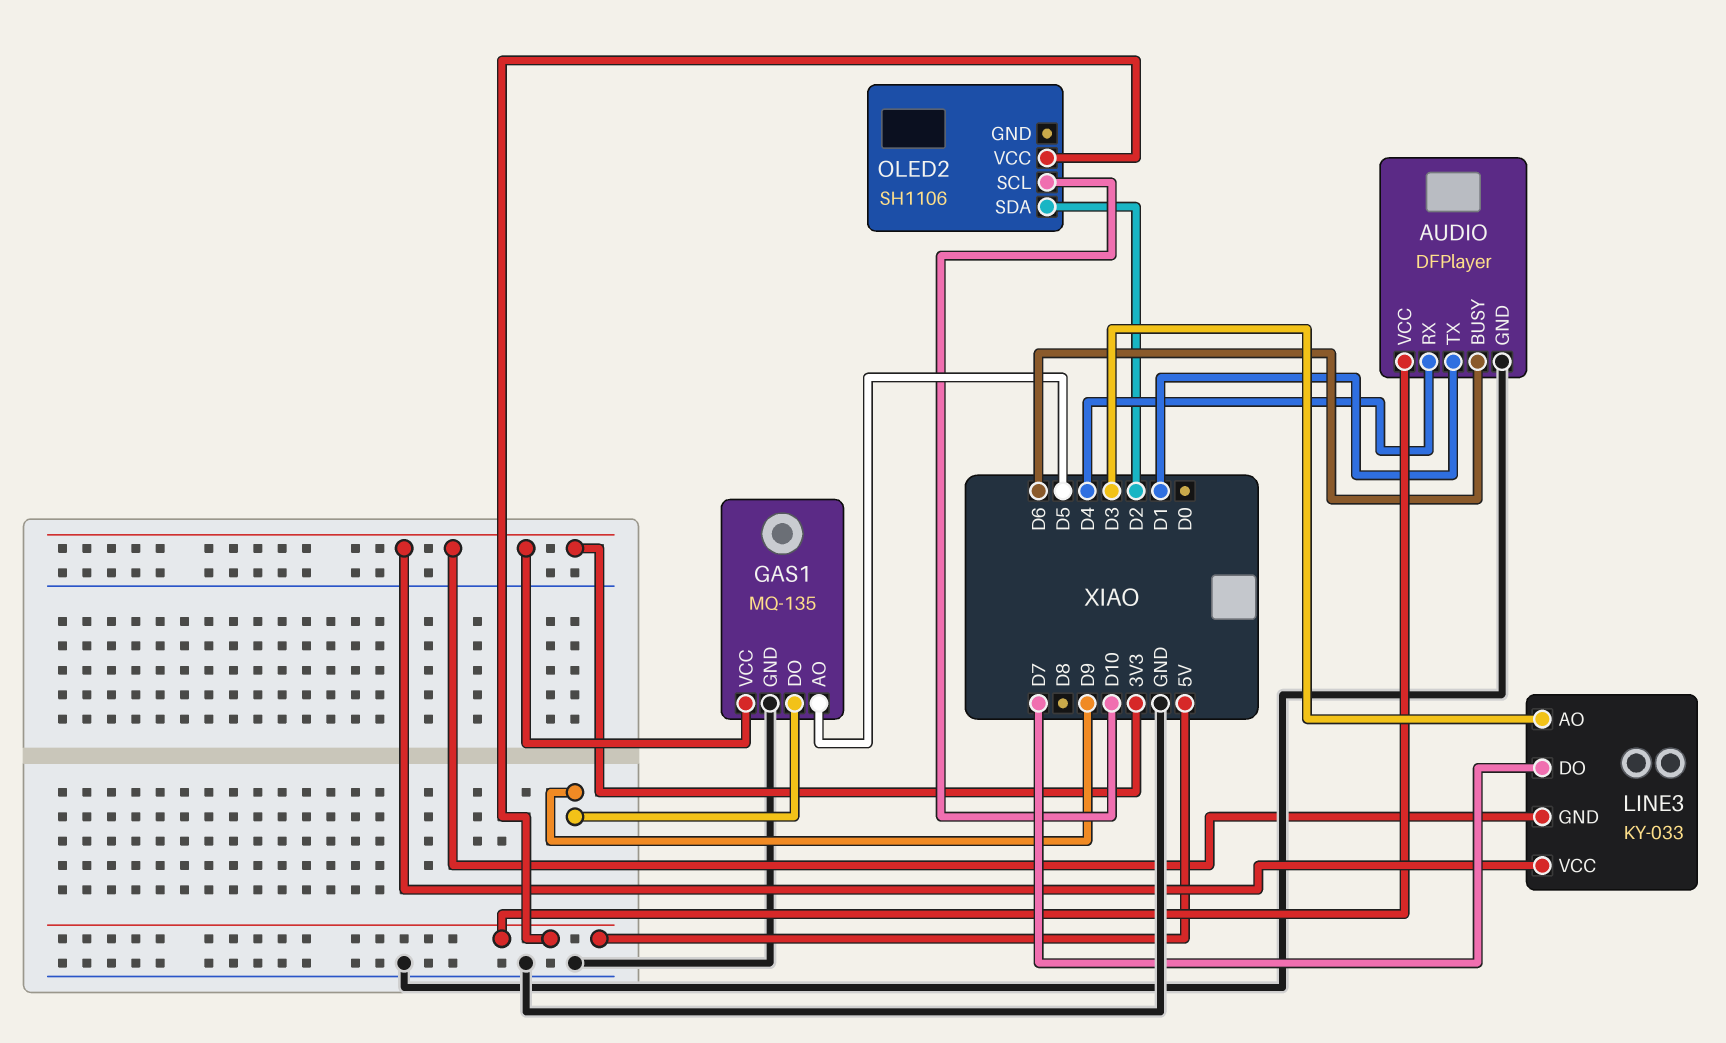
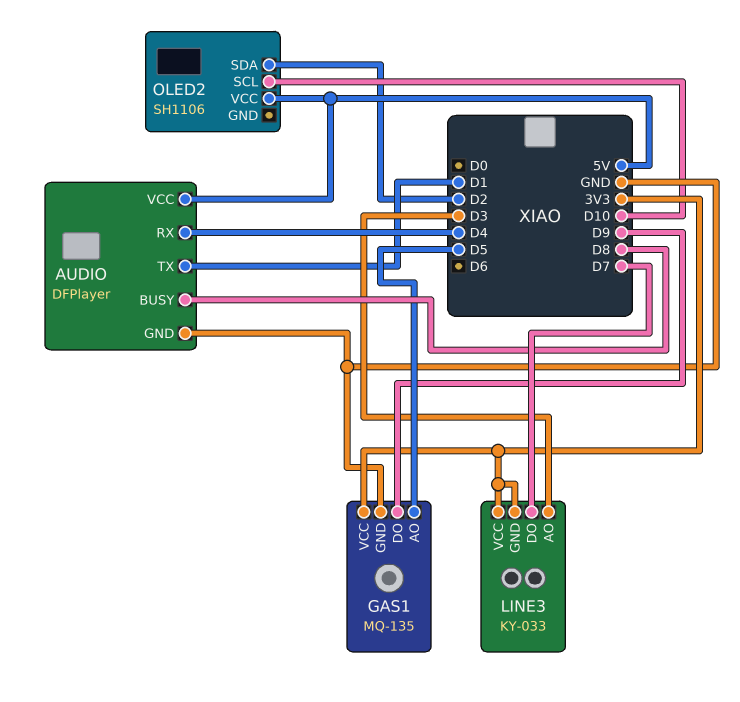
AUDIO pin BUSY: D6 -> D8

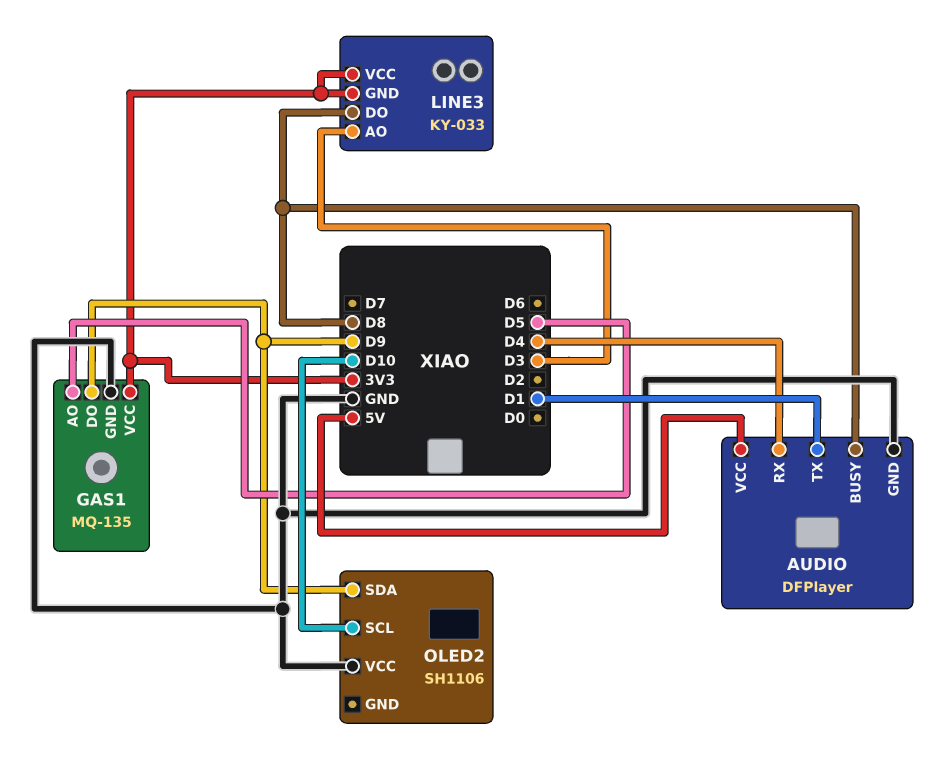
LINE3 pin DO: D7 -> D8
OLED2 pin SDA: D2 -> D9
OLED2 pin VCC: 5V -> GND

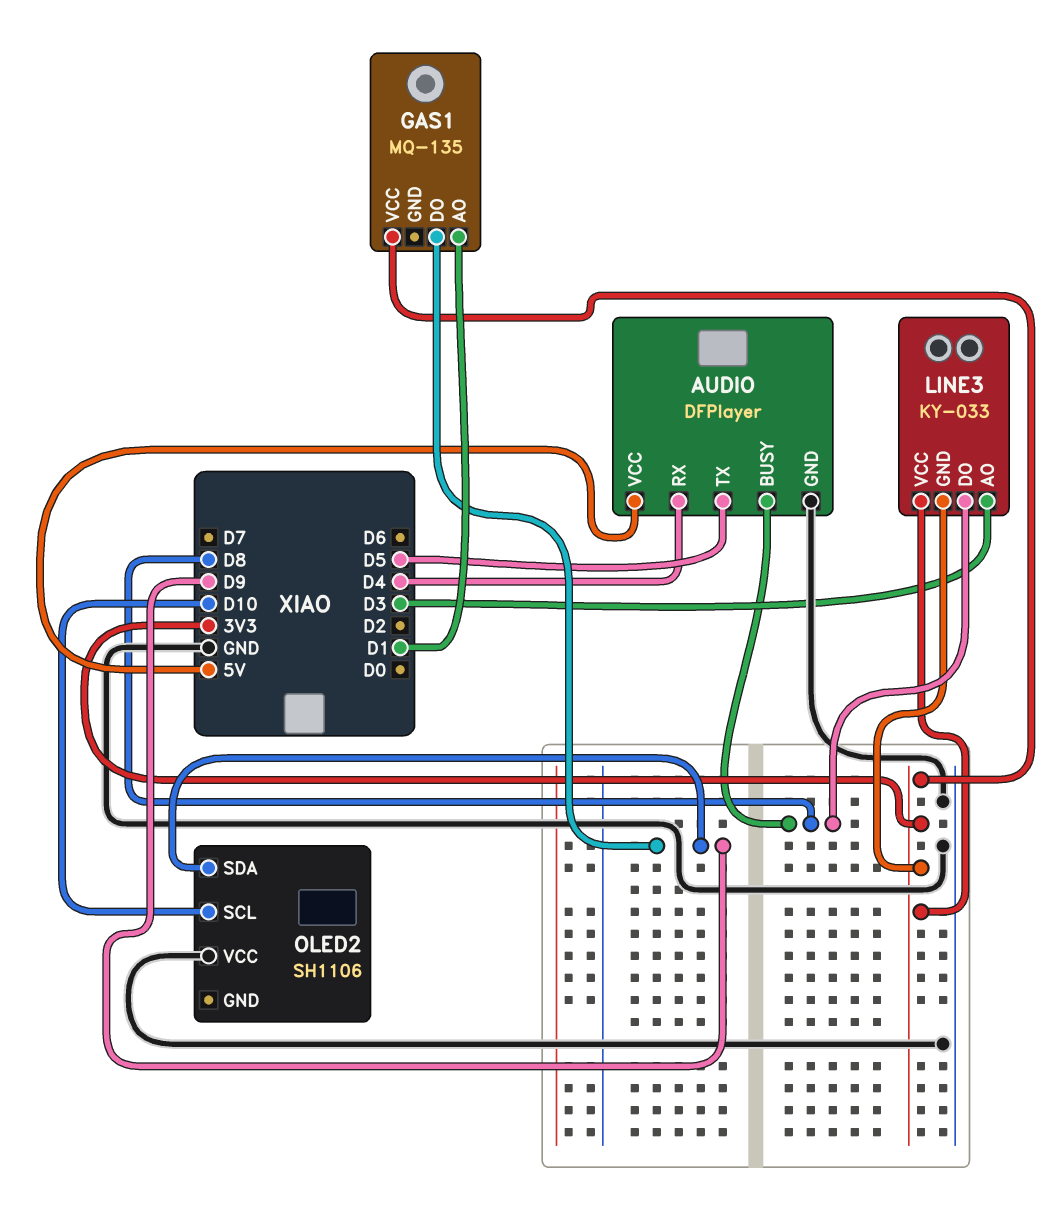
AUDIO pin TX: D1 -> D5
GAS1 pin AO: D5 -> D1
GAS1 pin GND: GND -> none

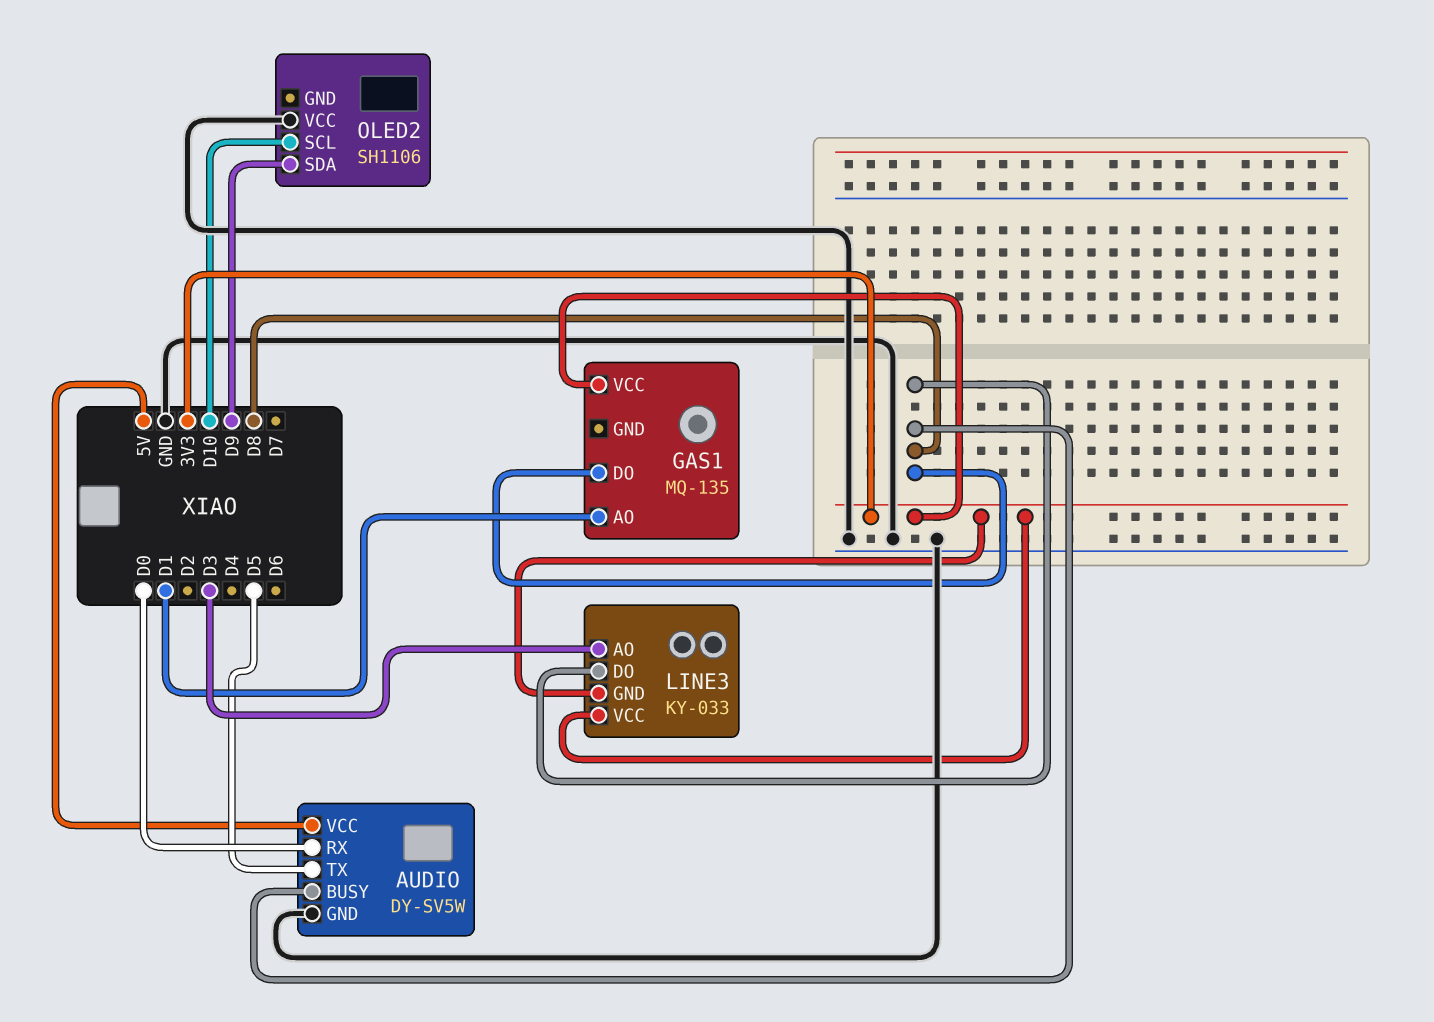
AUDIO: DFPlayer -> DY-SV5W
AUDIO pin RX: D4 -> D0
GAS1 pin DO: D9 -> D8

